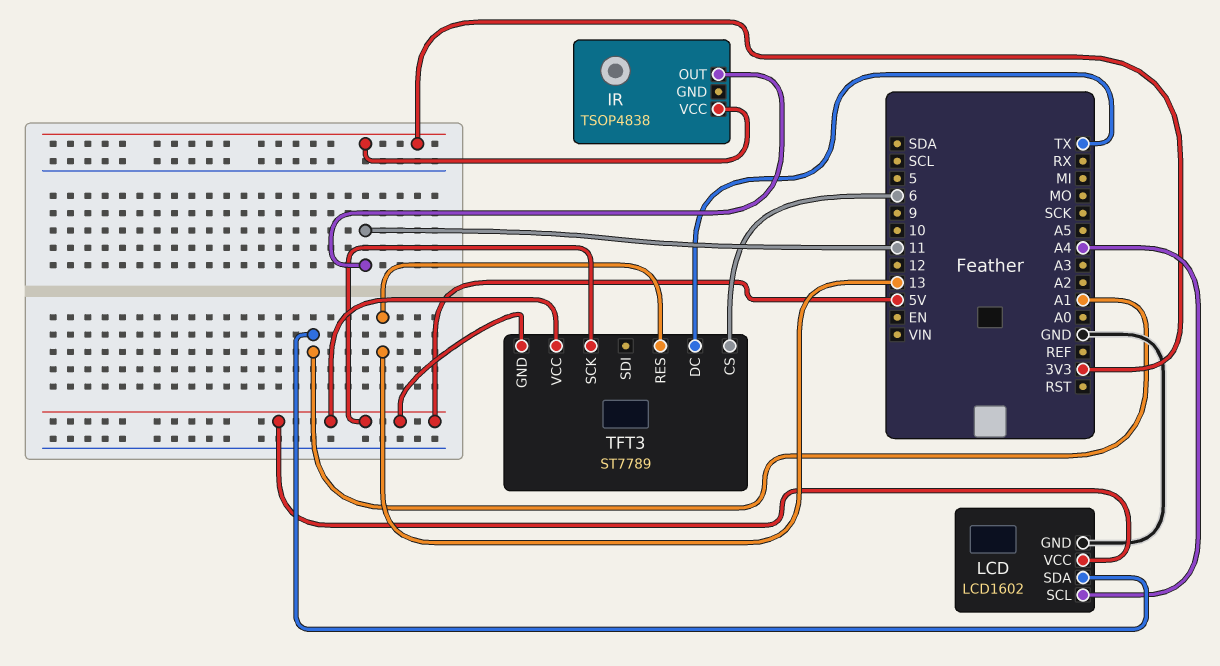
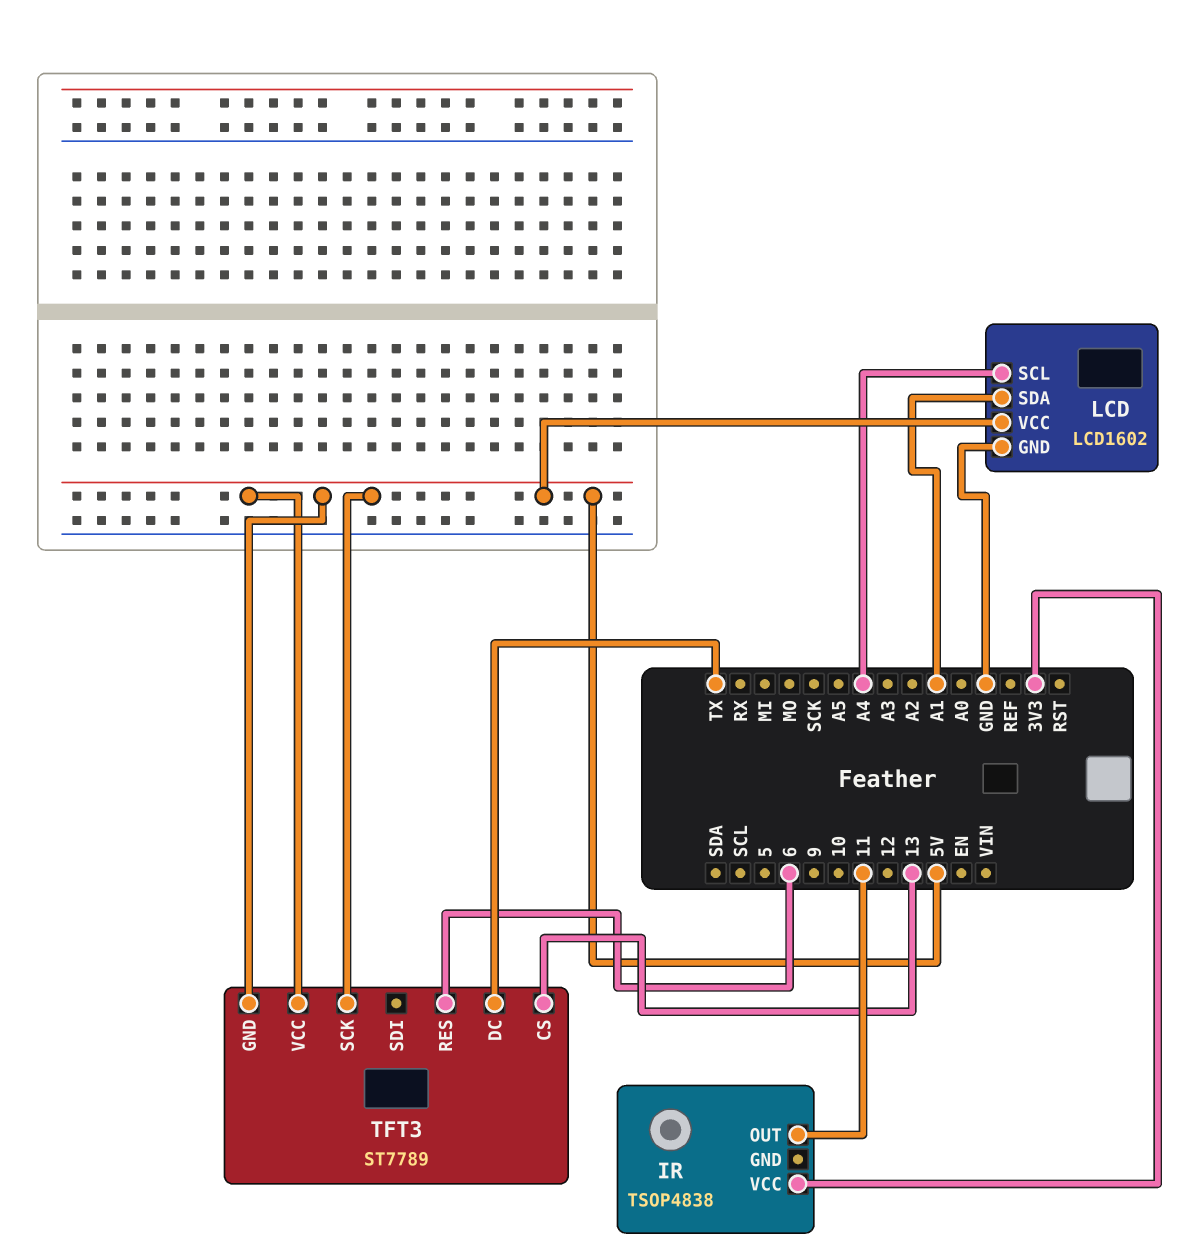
TFT3 pin CS: 6 -> 13
TFT3 pin RES: 13 -> 6

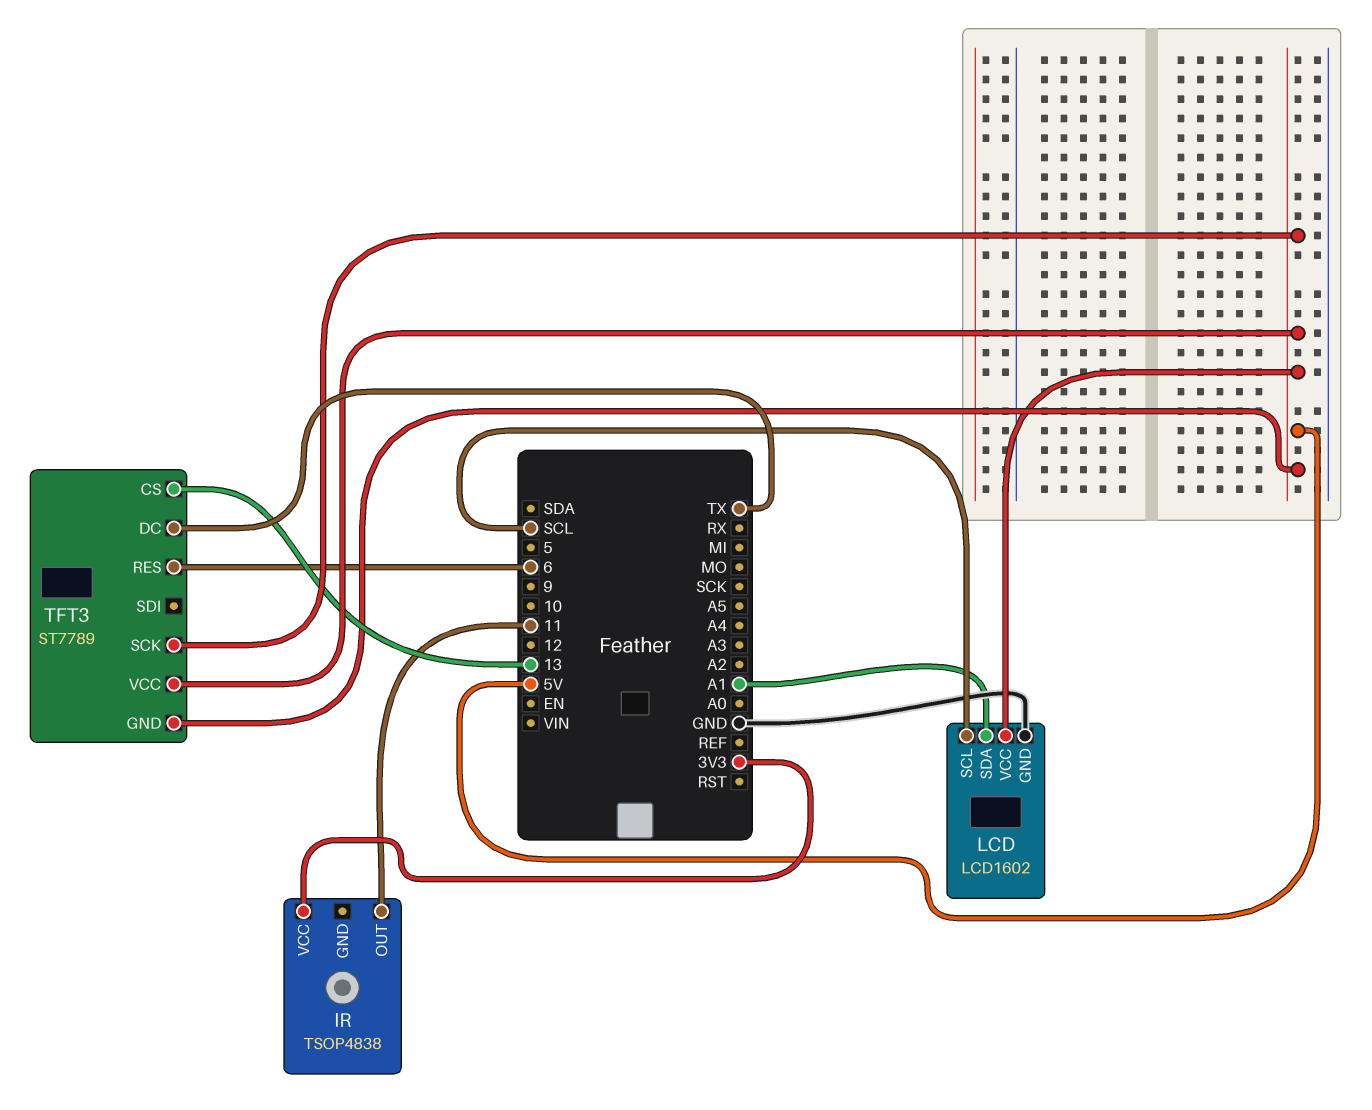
LCD pin SCL: A4 -> SCL

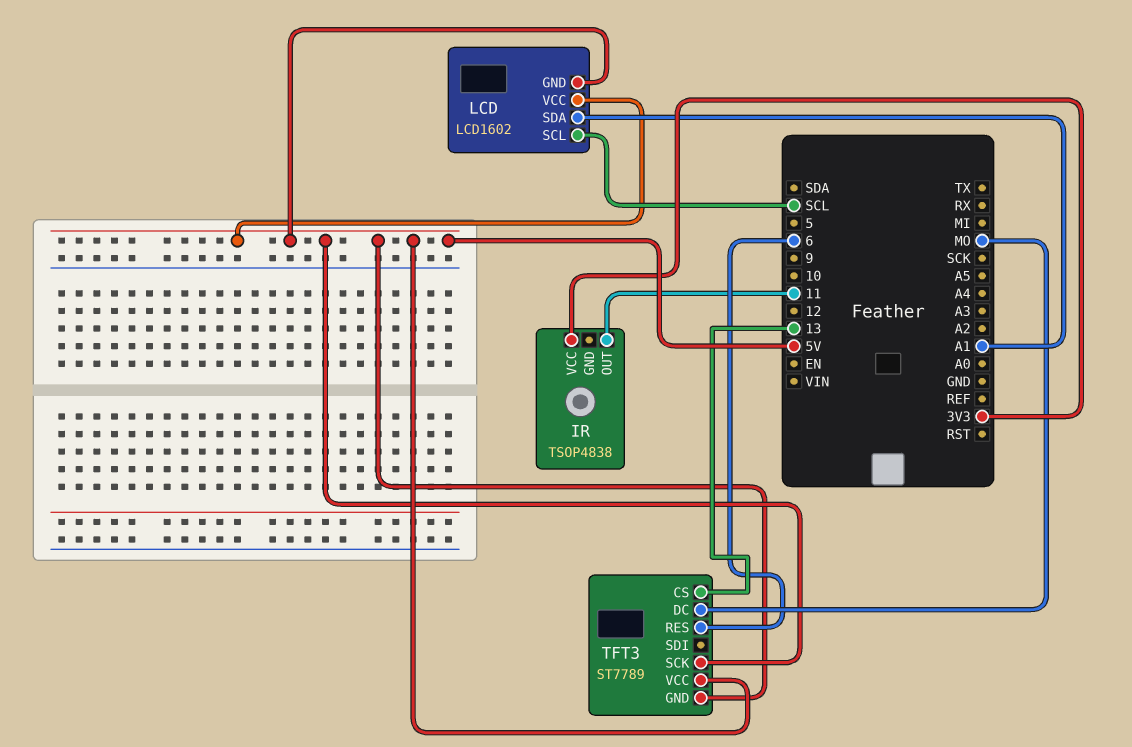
LCD pin GND: GND -> 5V
TFT3 pin DC: TX -> MO

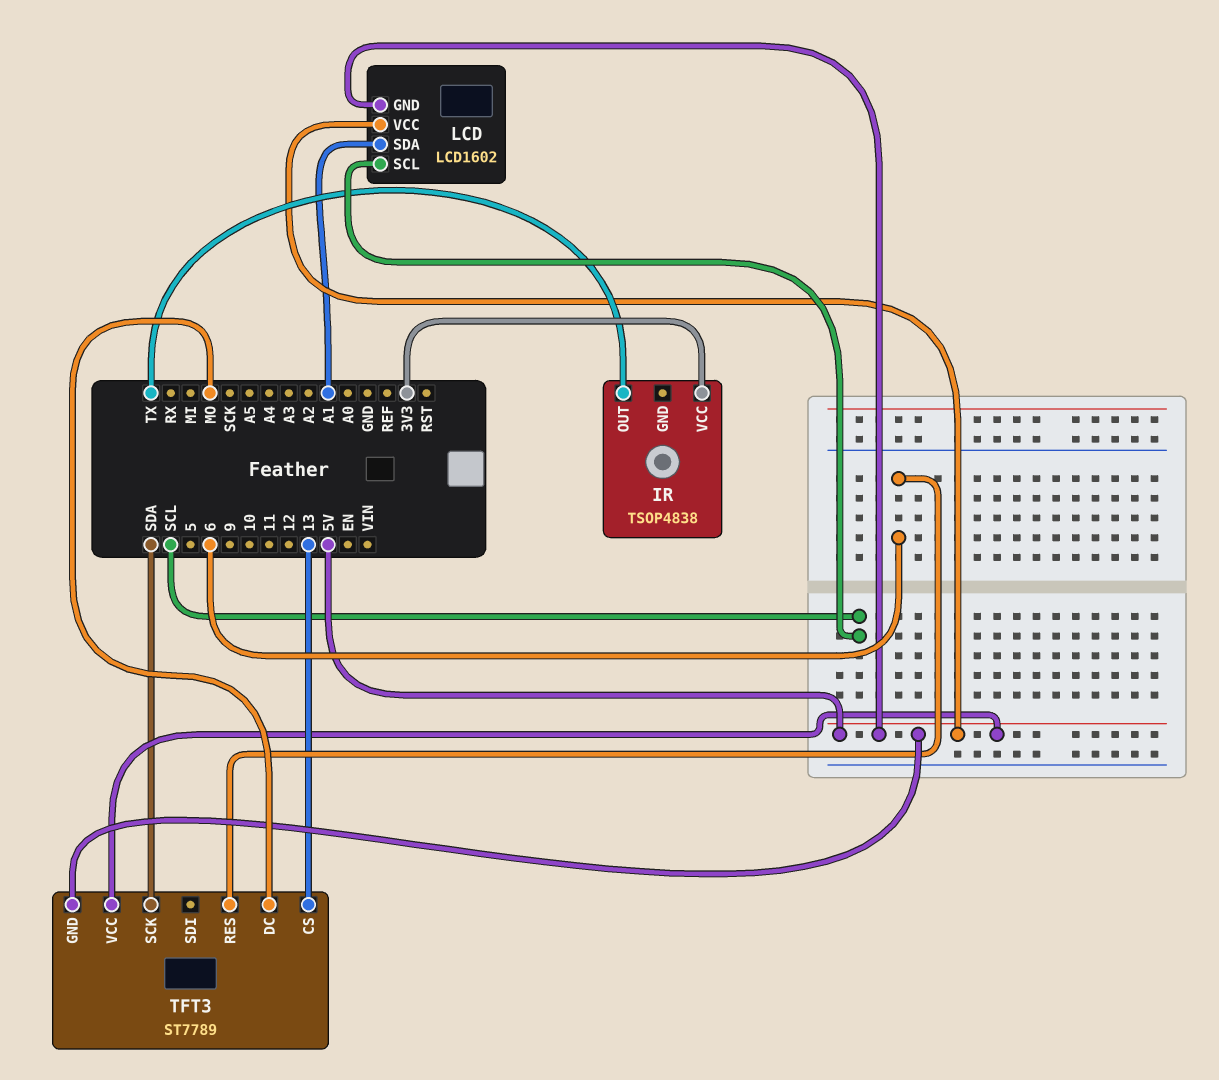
IR pin OUT: 11 -> TX
TFT3 pin SCK: 5V -> SDA

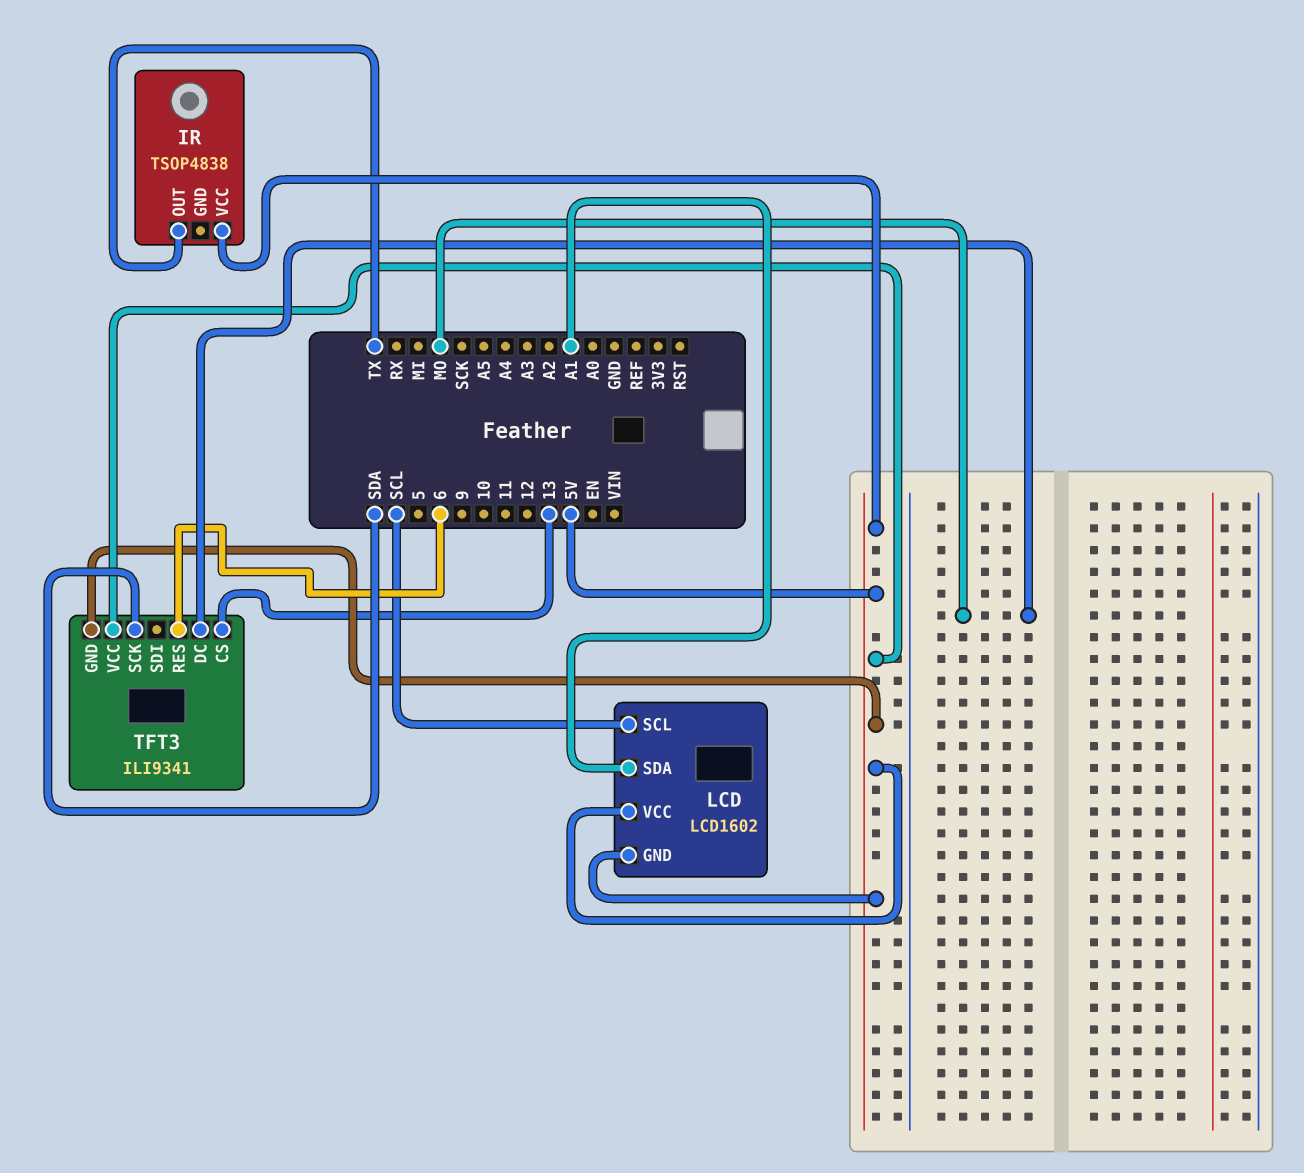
IR pin VCC: 3V3 -> 5V
TFT3: ST7789 -> ILI9341

